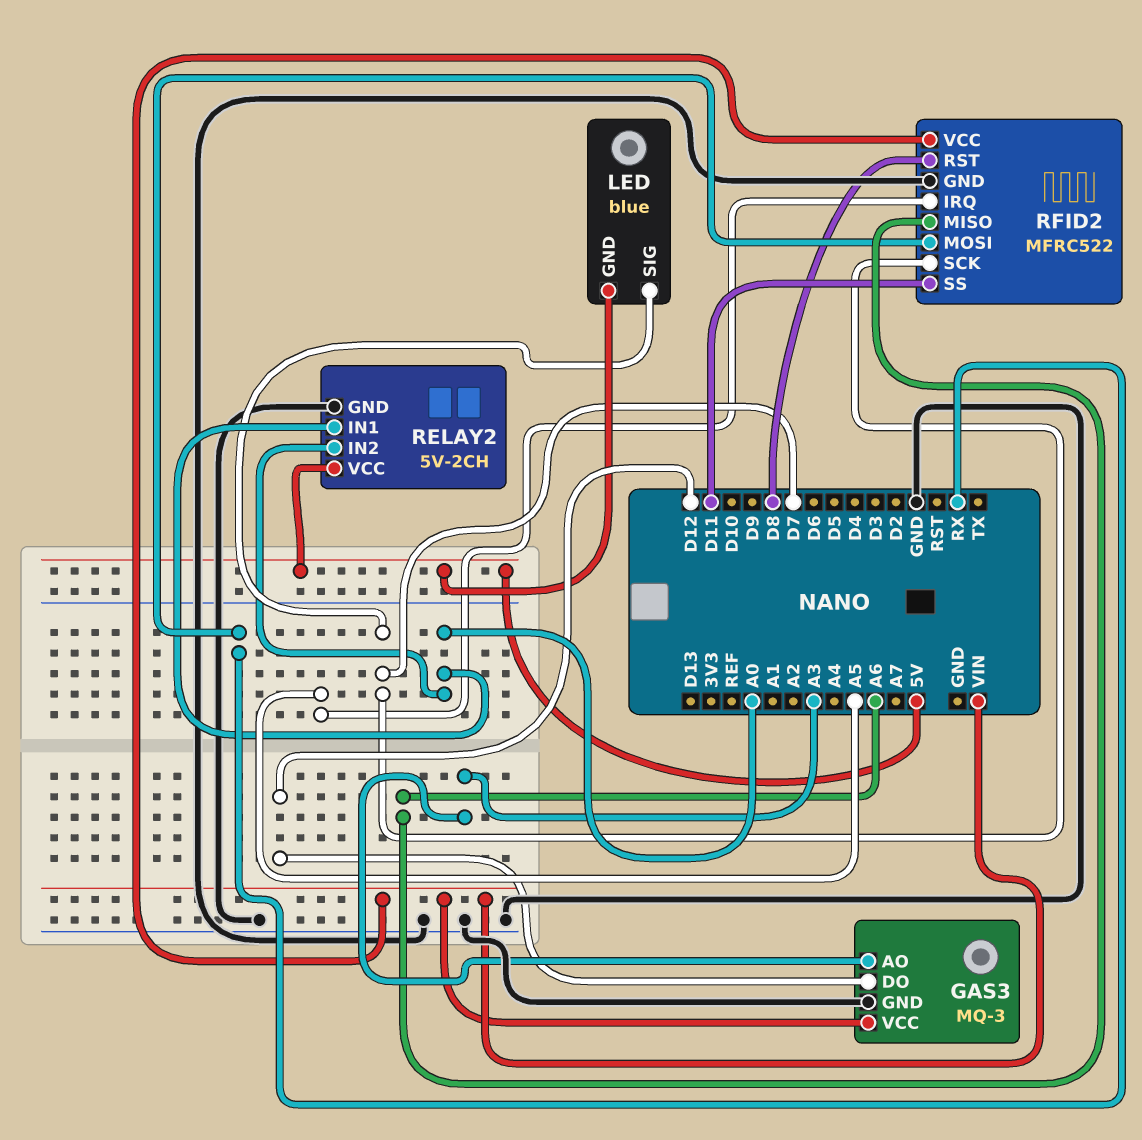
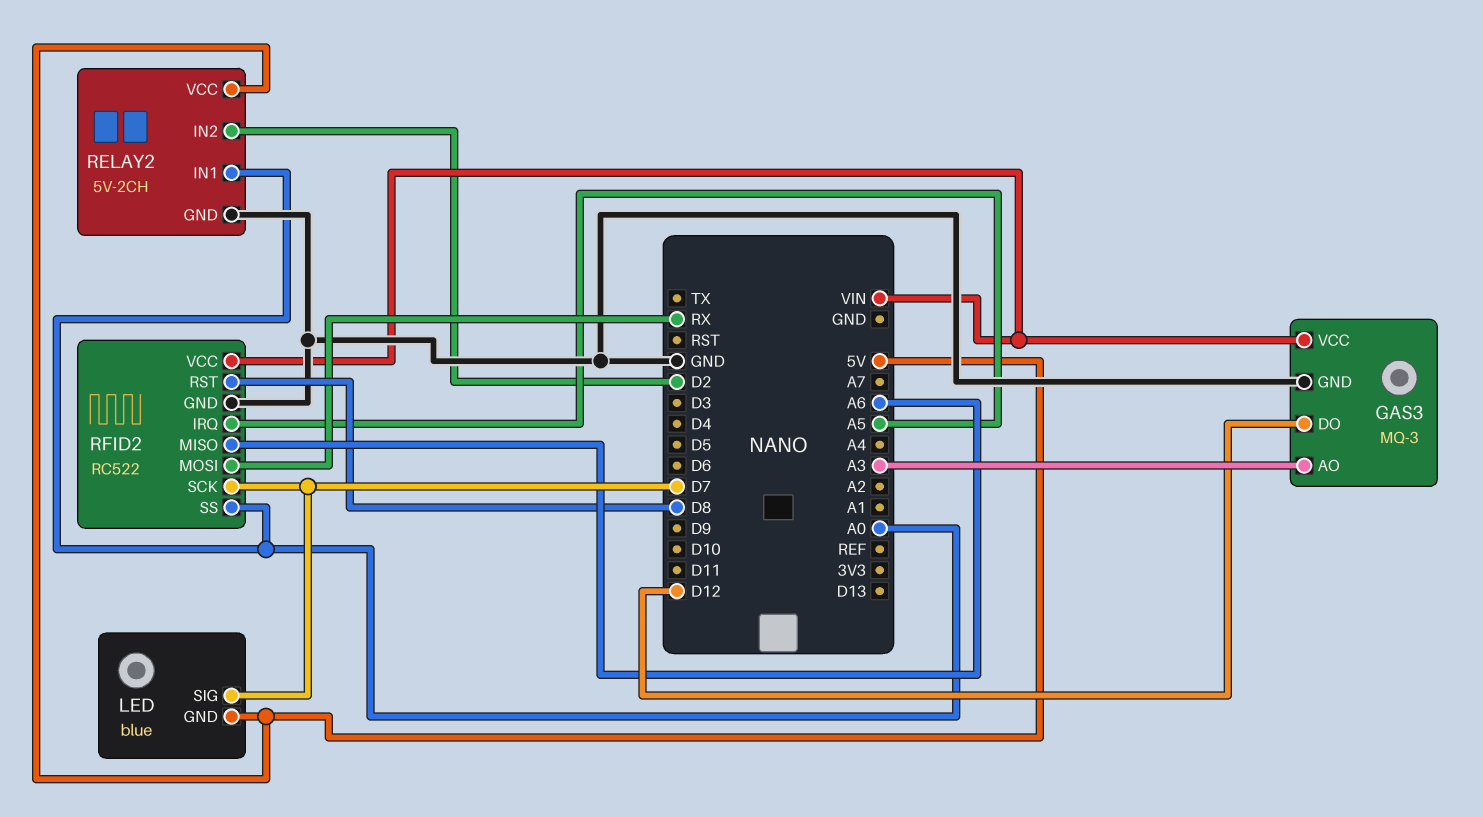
RELAY2 pin IN2: A0 -> D2
RFID2: MFRC522 -> RC522
RFID2 pin SS: D11 -> A0

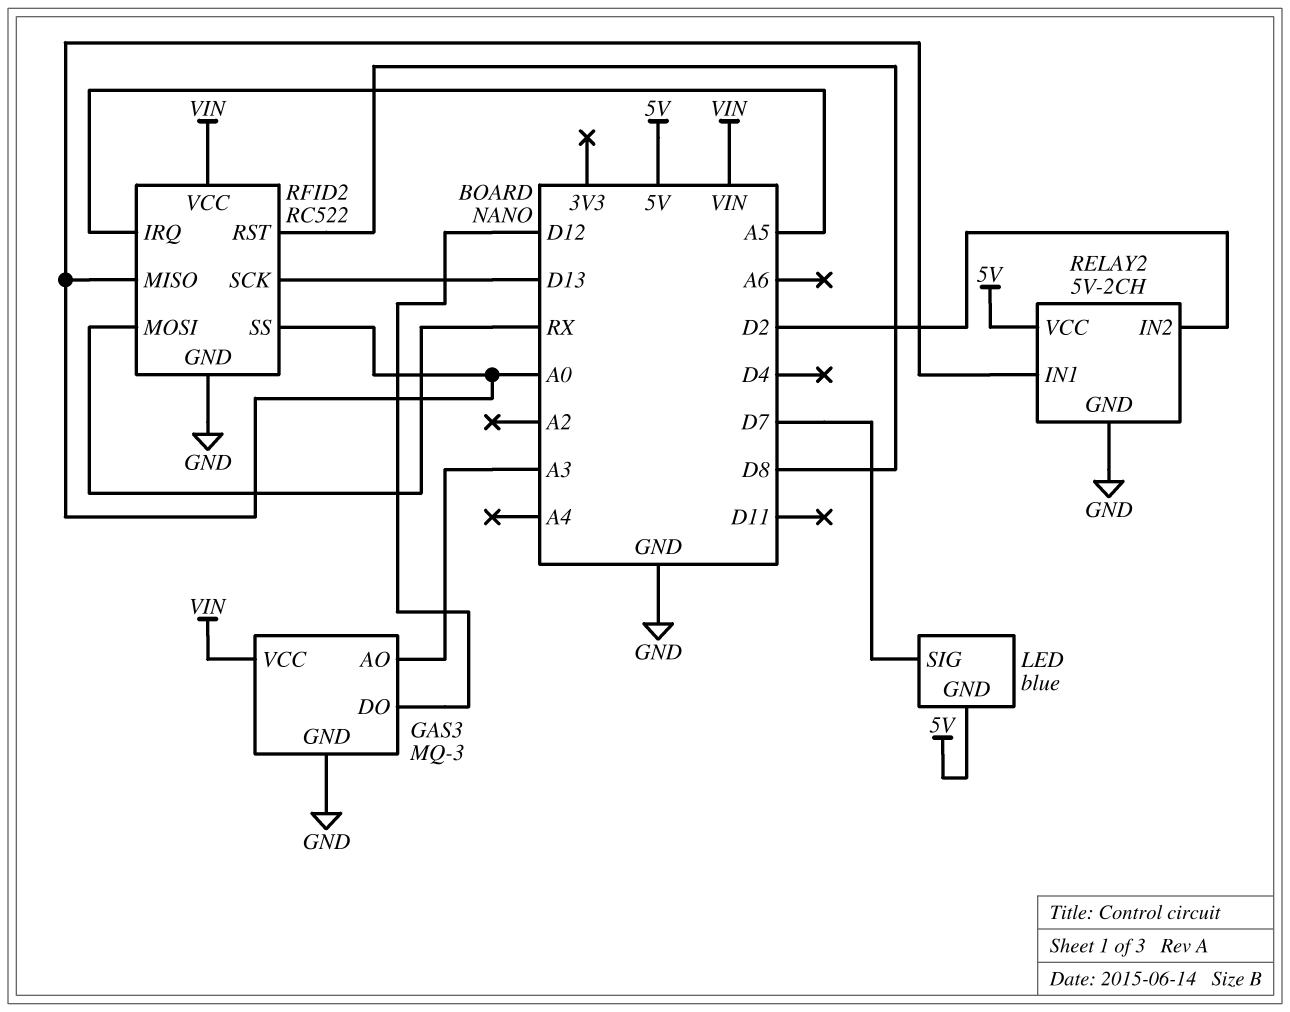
RFID2 pin MISO: A6 -> A0
RFID2 pin SCK: D7 -> D13

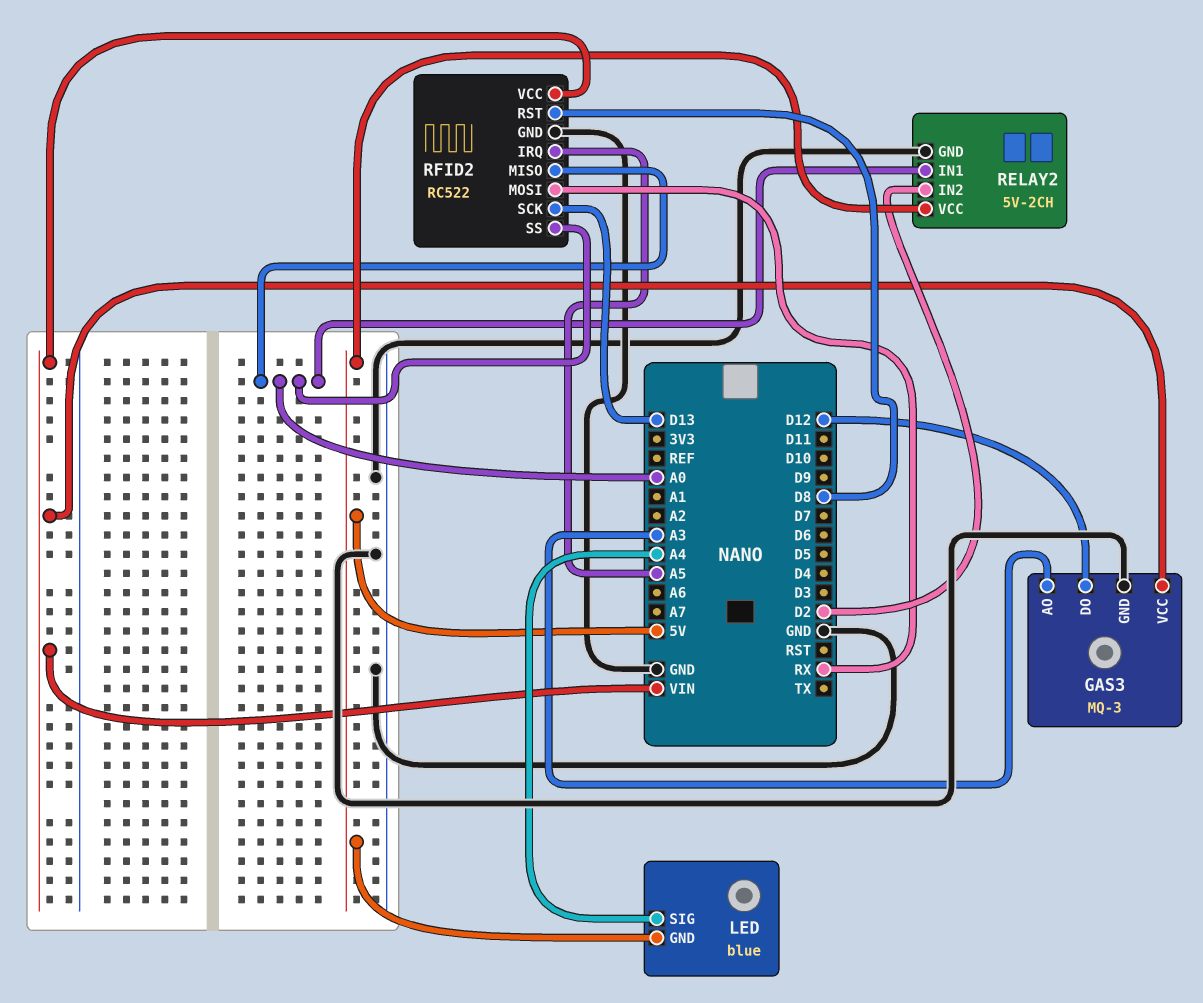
LED pin SIG: D7 -> A4

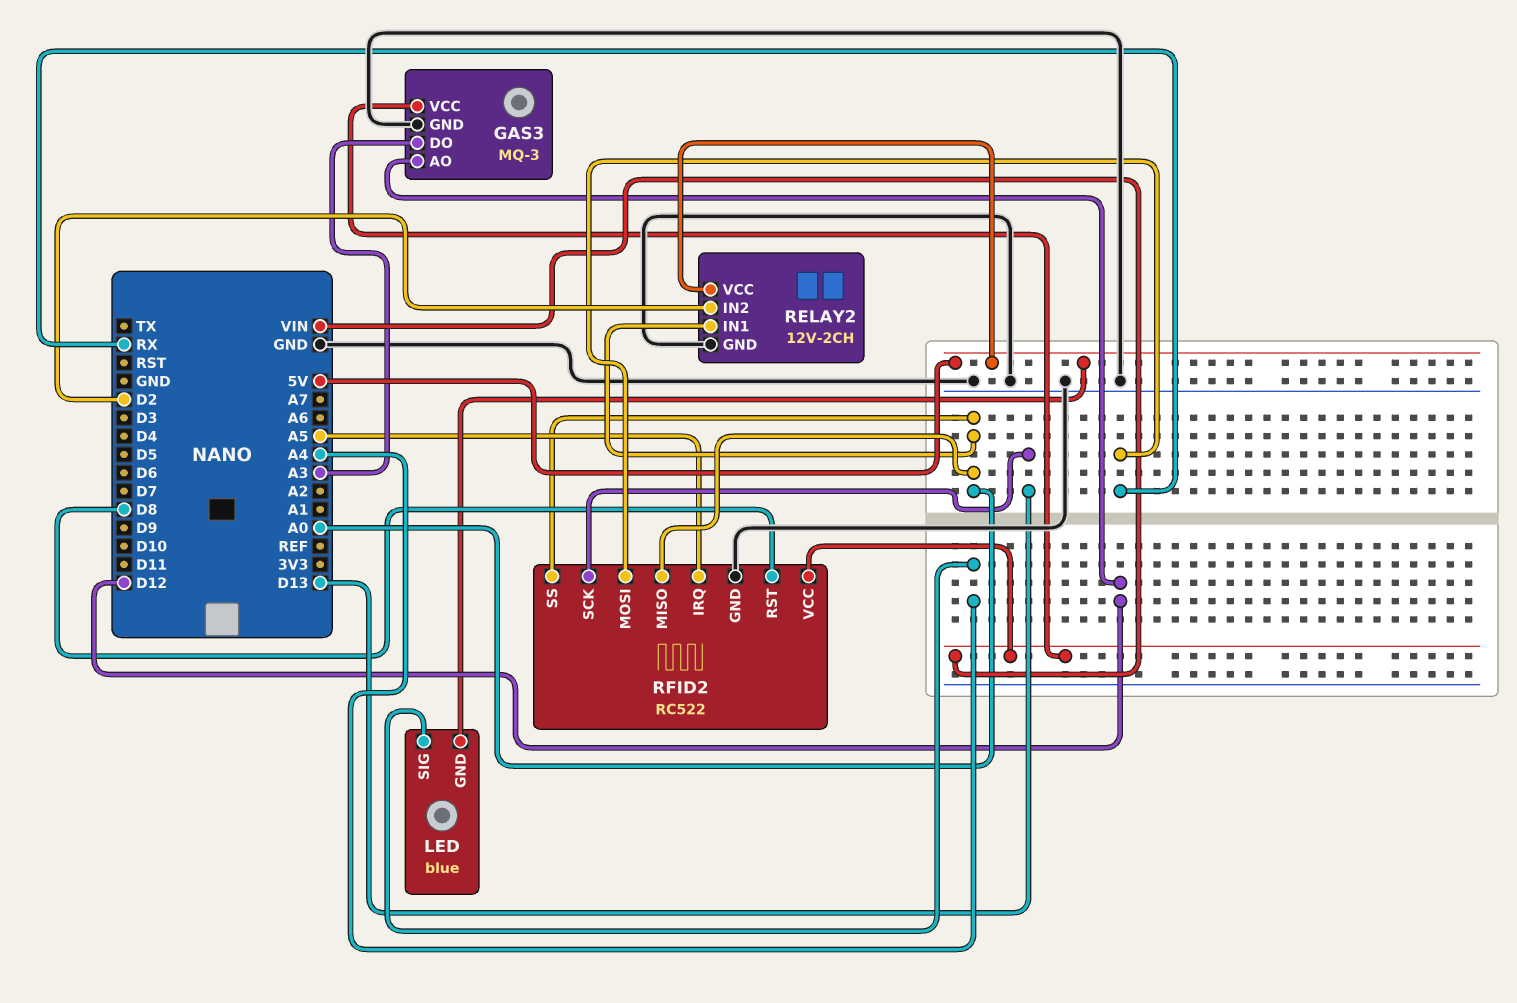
GAS3 pin AO: A3 -> D12
GAS3 pin DO: D12 -> A3
RELAY2: 5V-2CH -> 12V-2CH

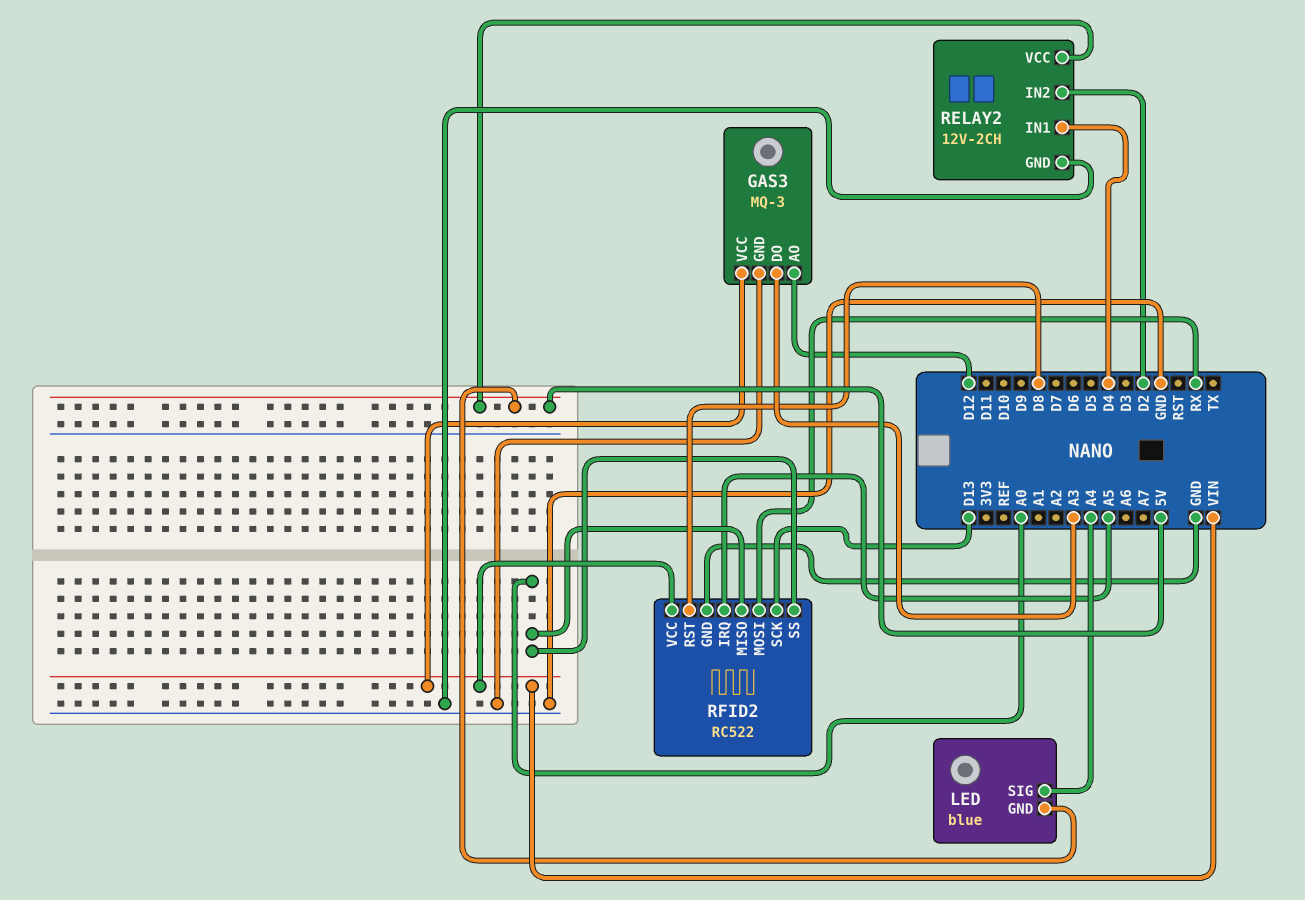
RELAY2 pin IN1: A0 -> D4

